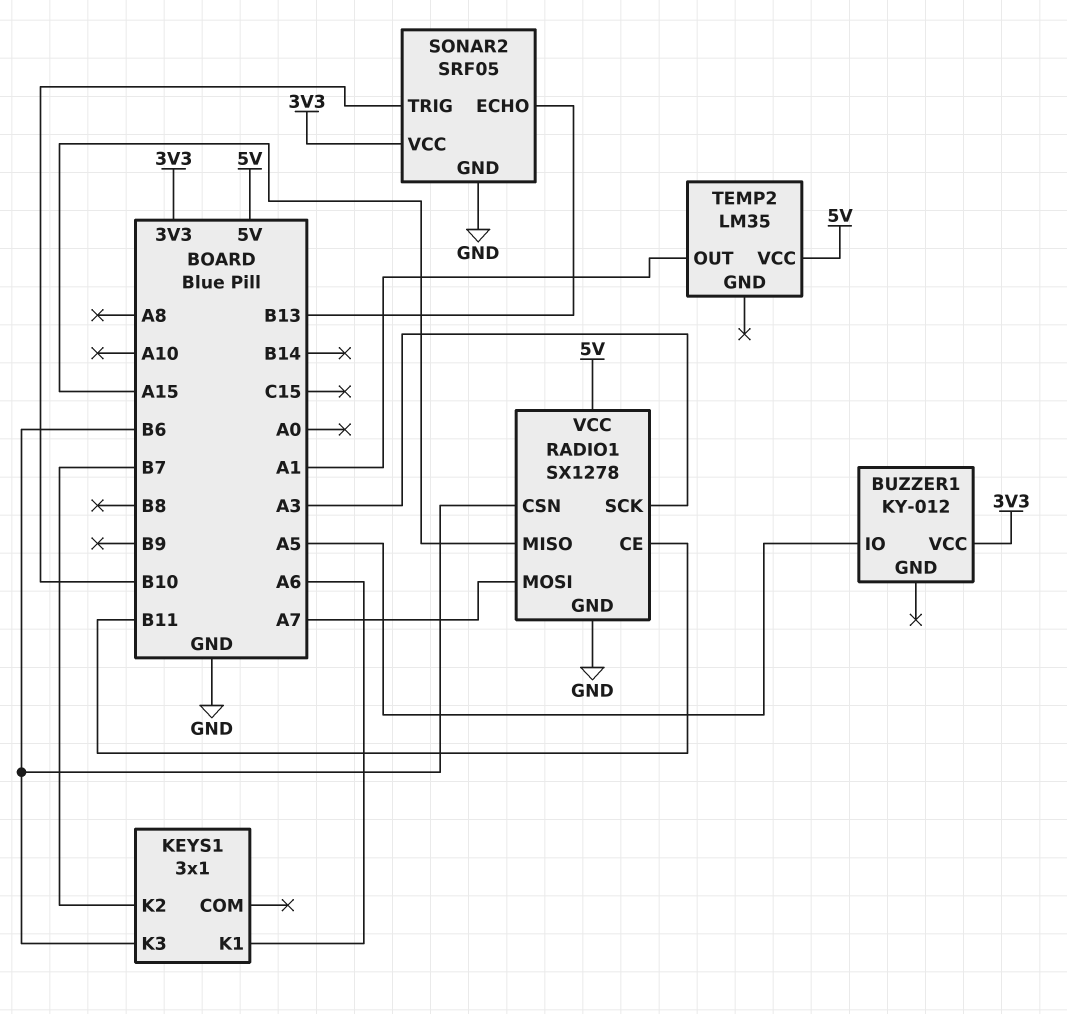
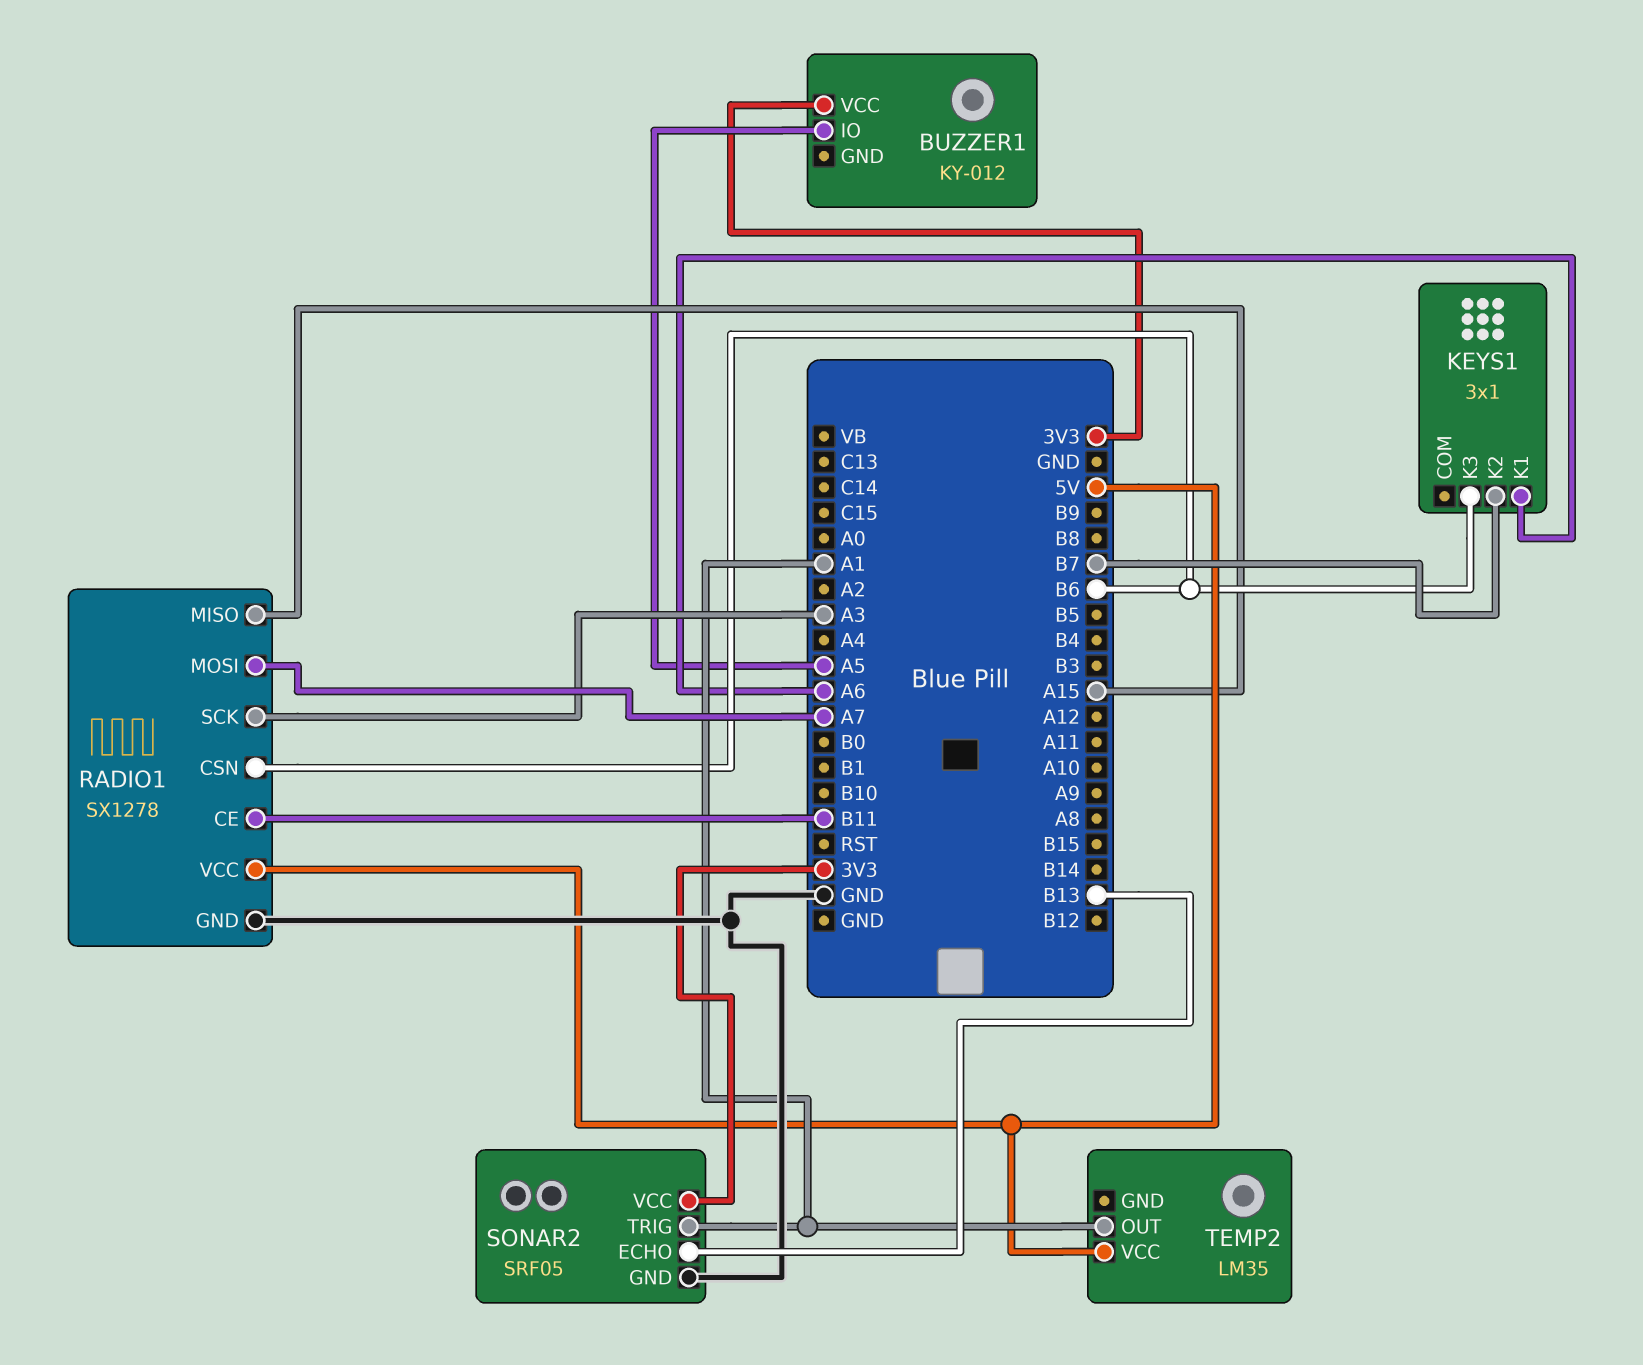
SONAR2 pin TRIG: B10 -> A1

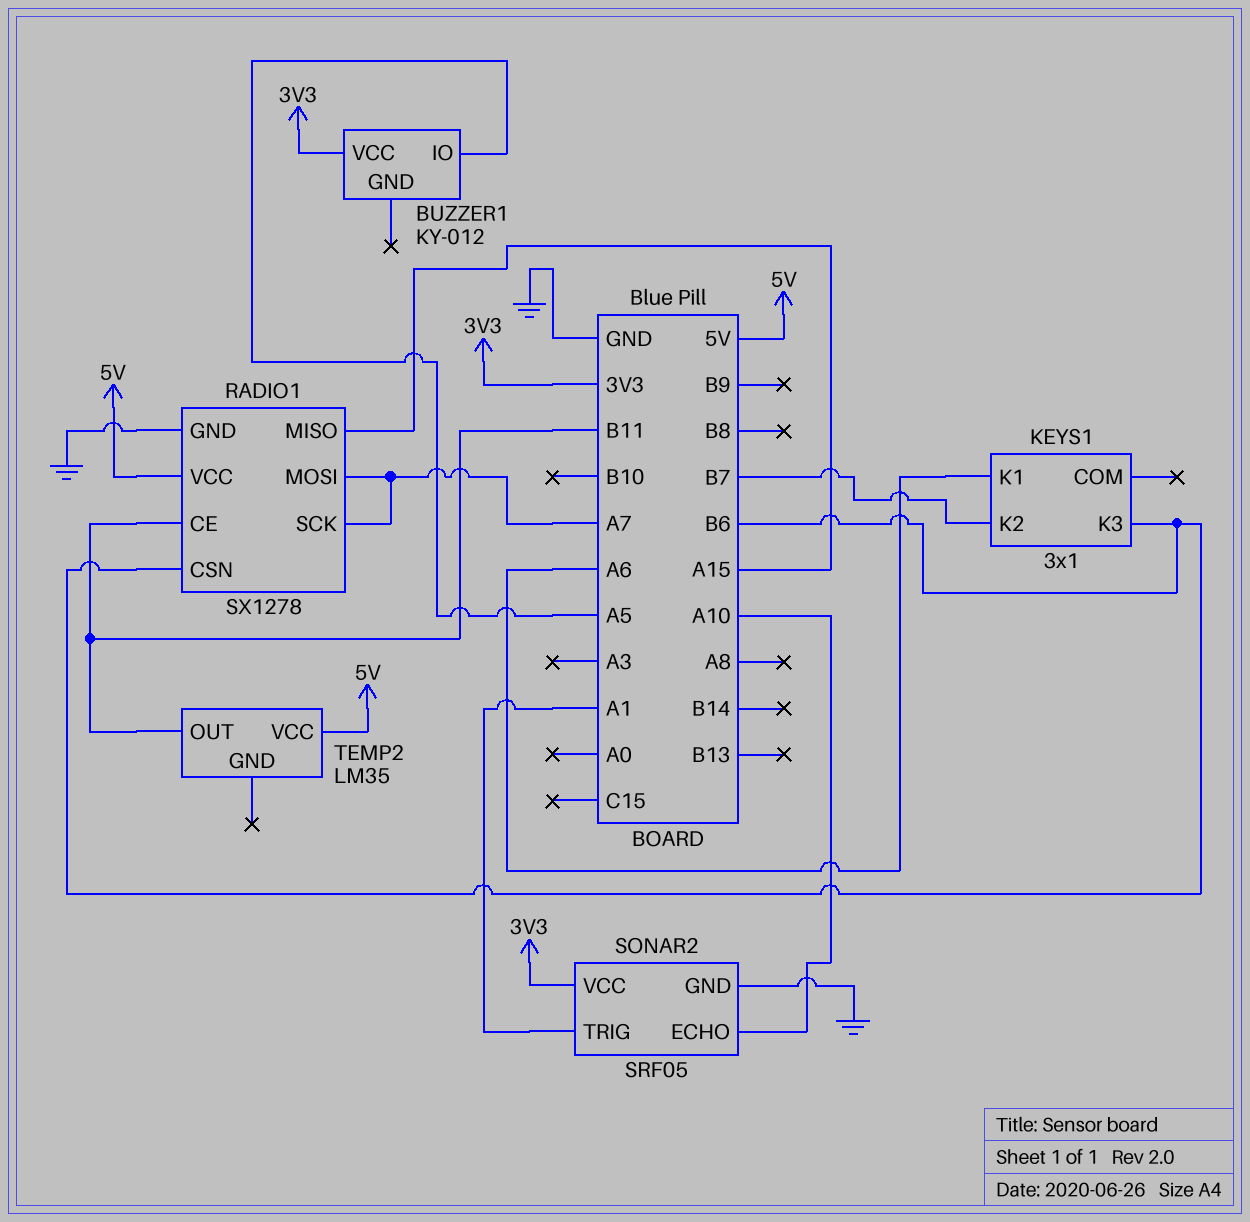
RADIO1 pin SCK: A3 -> A7
SONAR2 pin ECHO: B13 -> A10
TEMP2 pin OUT: A1 -> B11

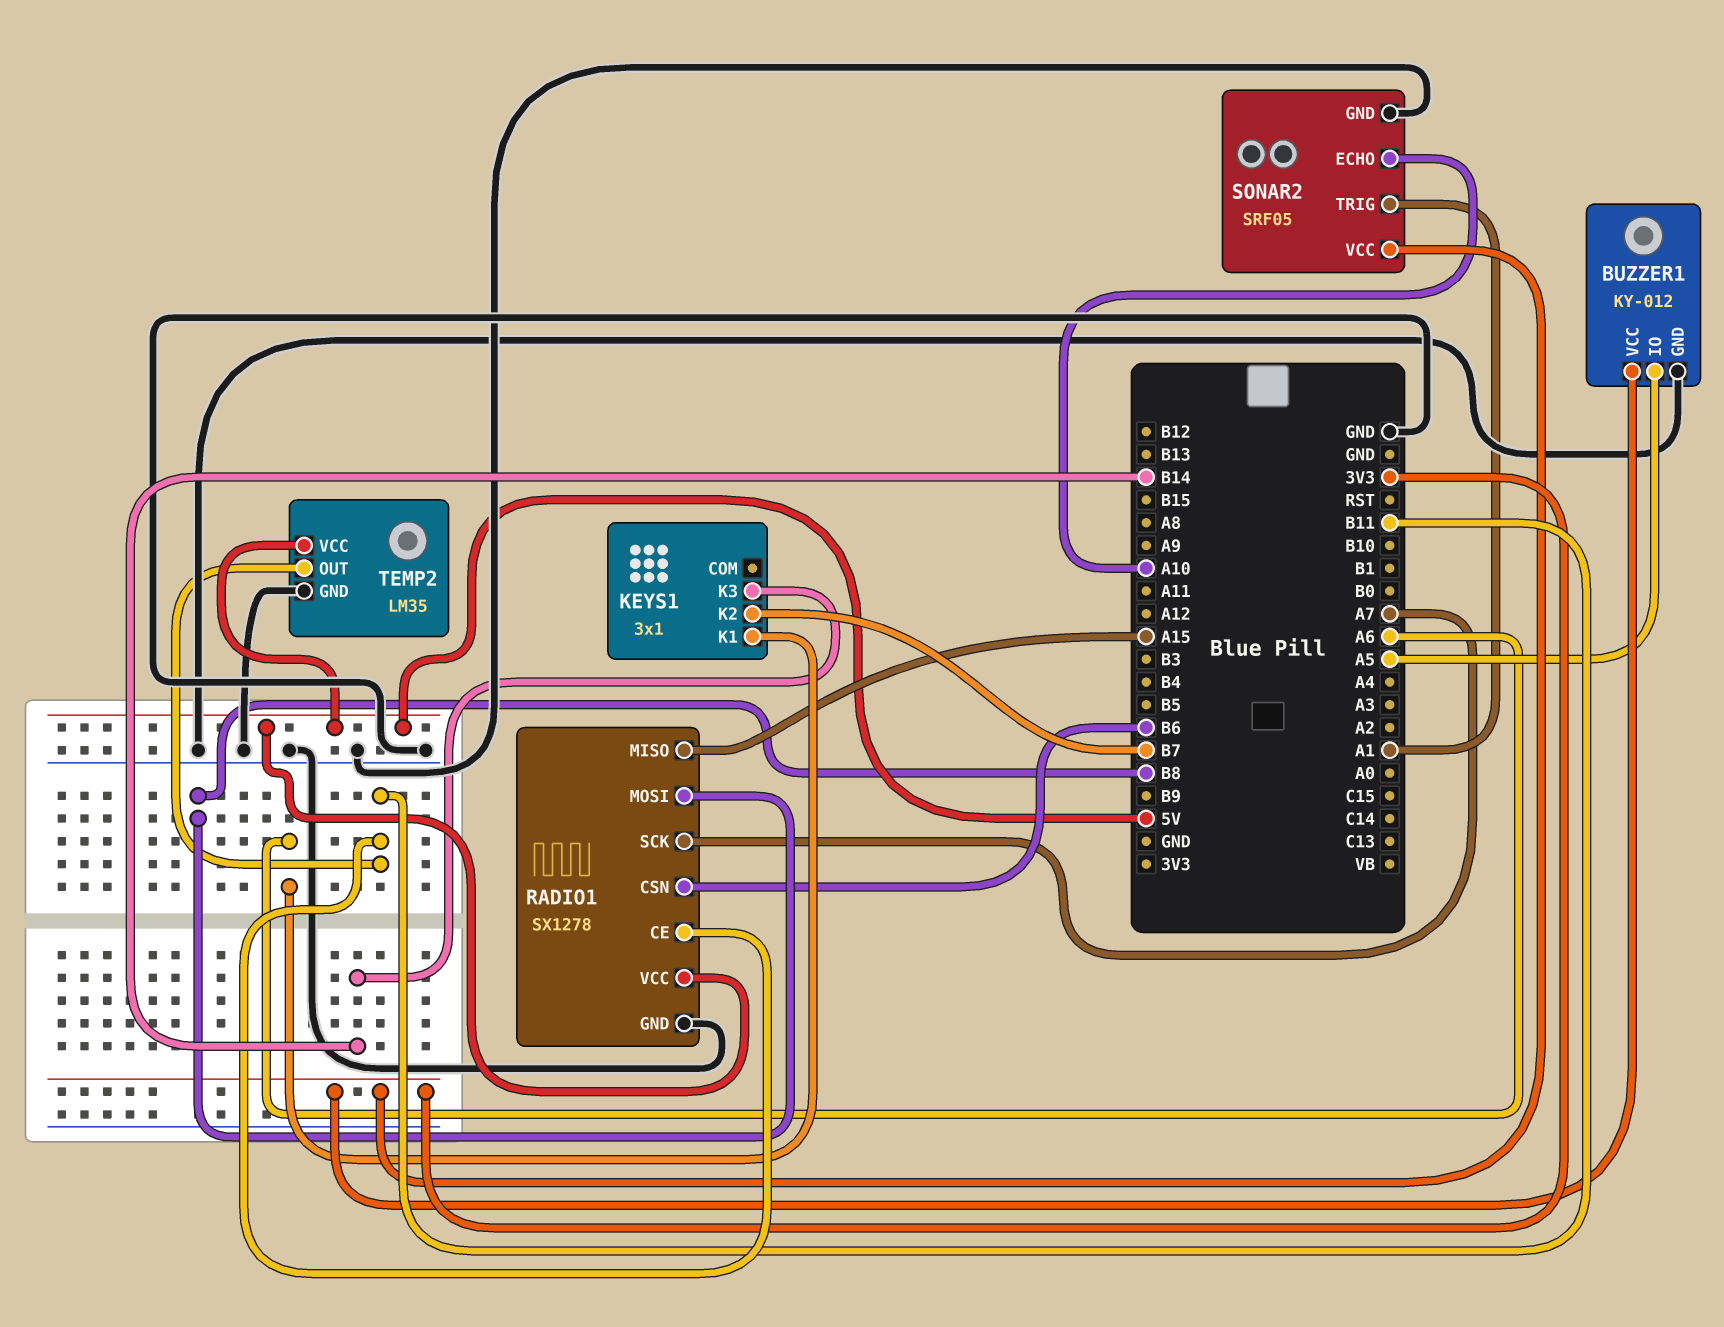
BUZZER1 pin GND: none -> GND
KEYS1 pin K3: B6 -> B14
RADIO1 pin MOSI: A7 -> B8
TEMP2 pin GND: none -> GND

